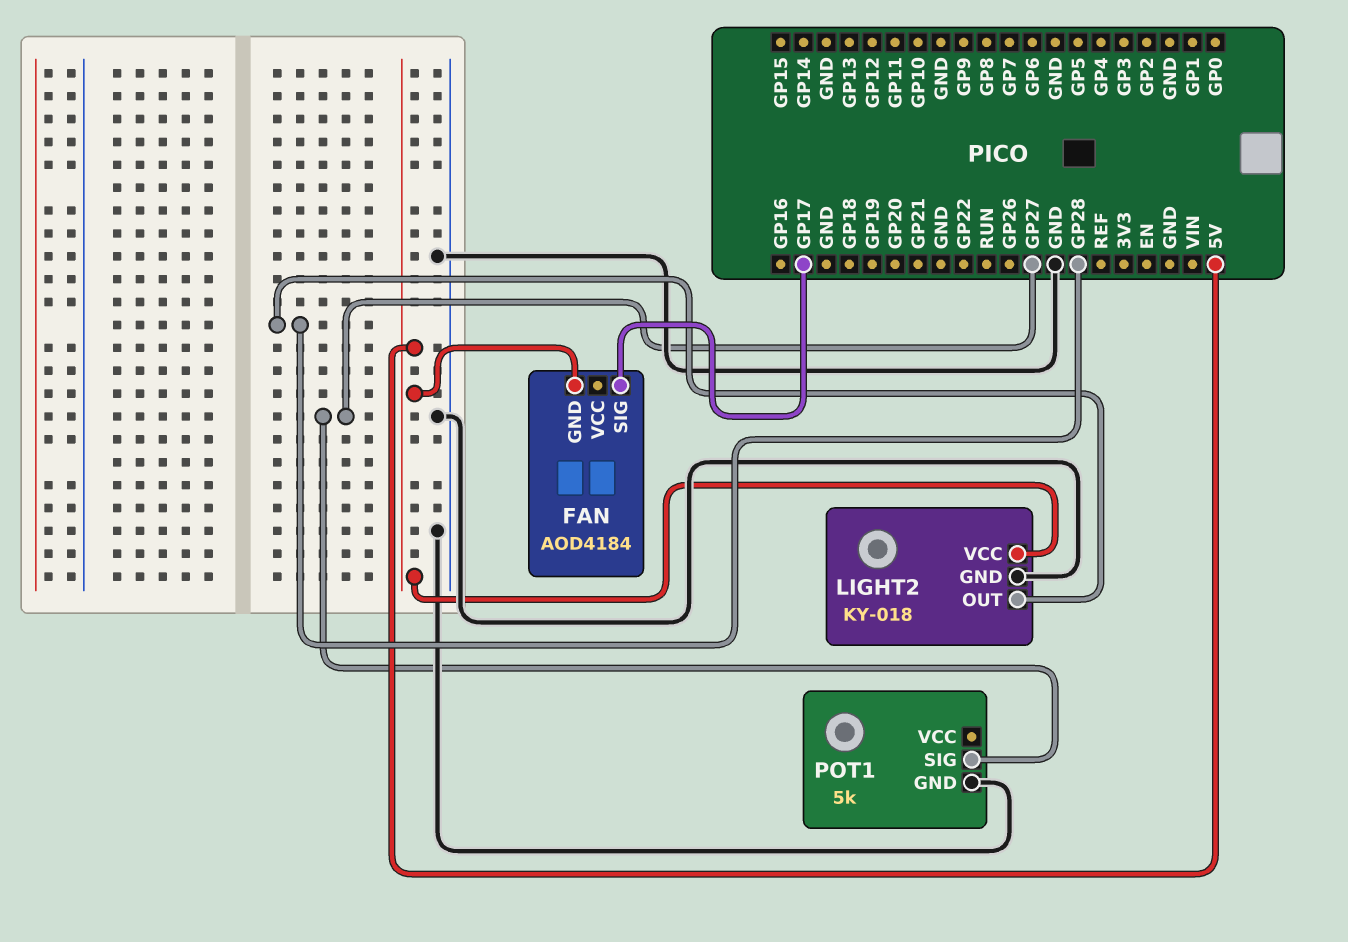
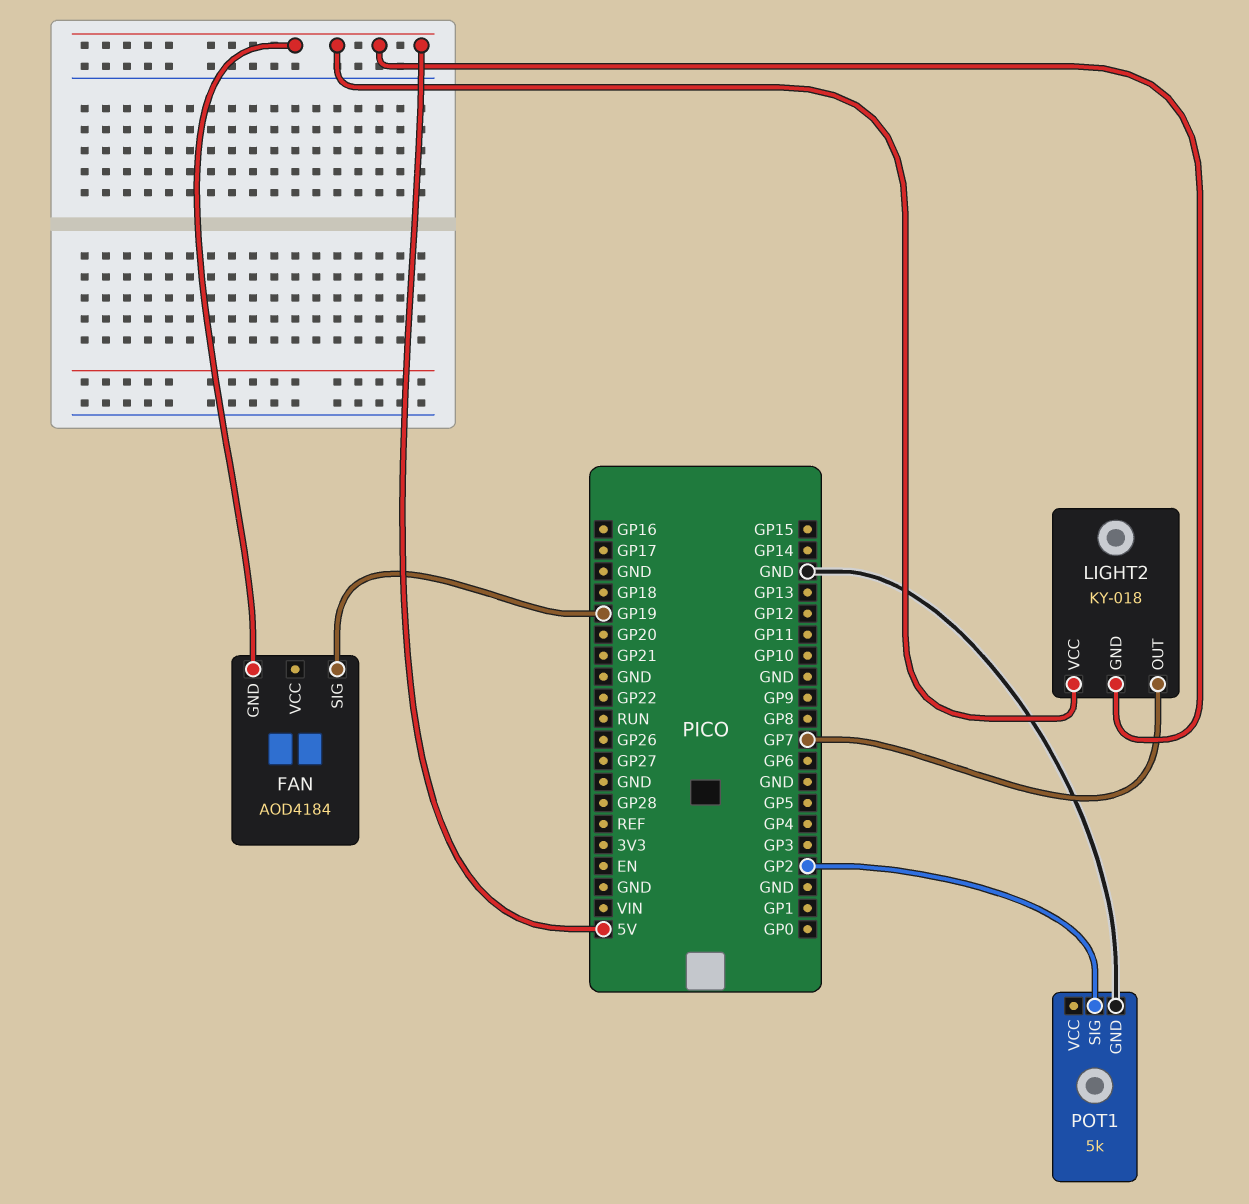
FAN pin SIG: GP17 -> GP19
LIGHT2 pin GND: GND -> 5V
LIGHT2 pin OUT: GP28 -> GP7
POT1 pin SIG: GP27 -> GP2

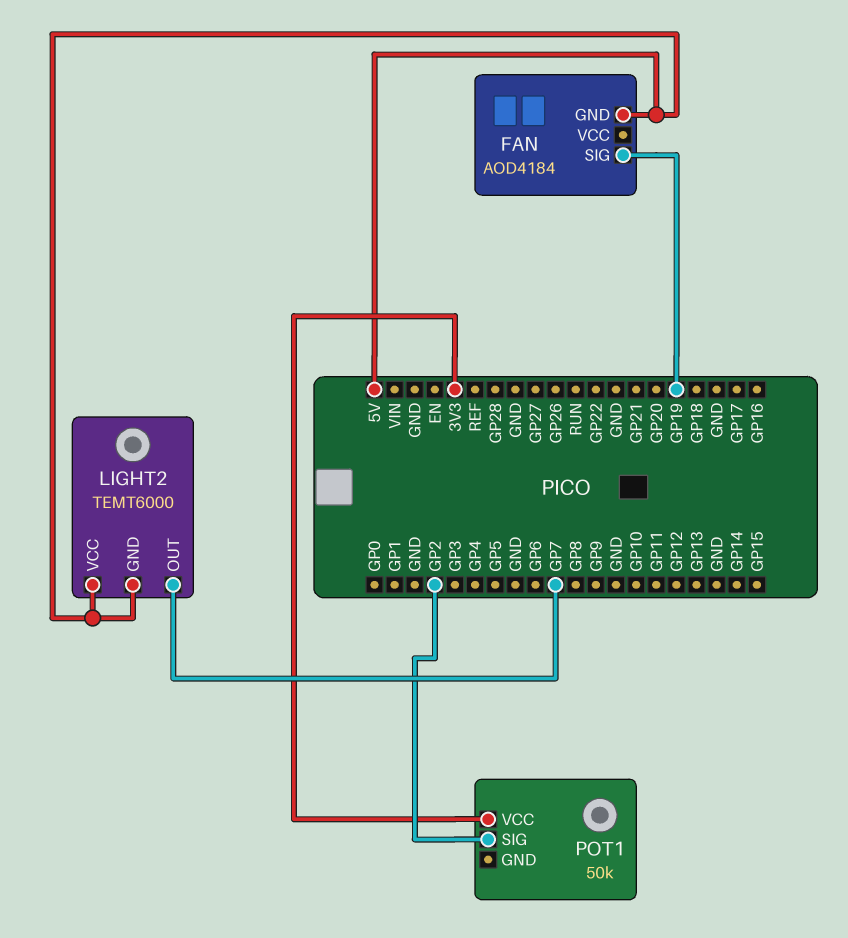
LIGHT2: KY-018 -> TEMT6000
POT1: 5k -> 50k
POT1 pin GND: GND -> none
POT1 pin VCC: none -> 3V3

